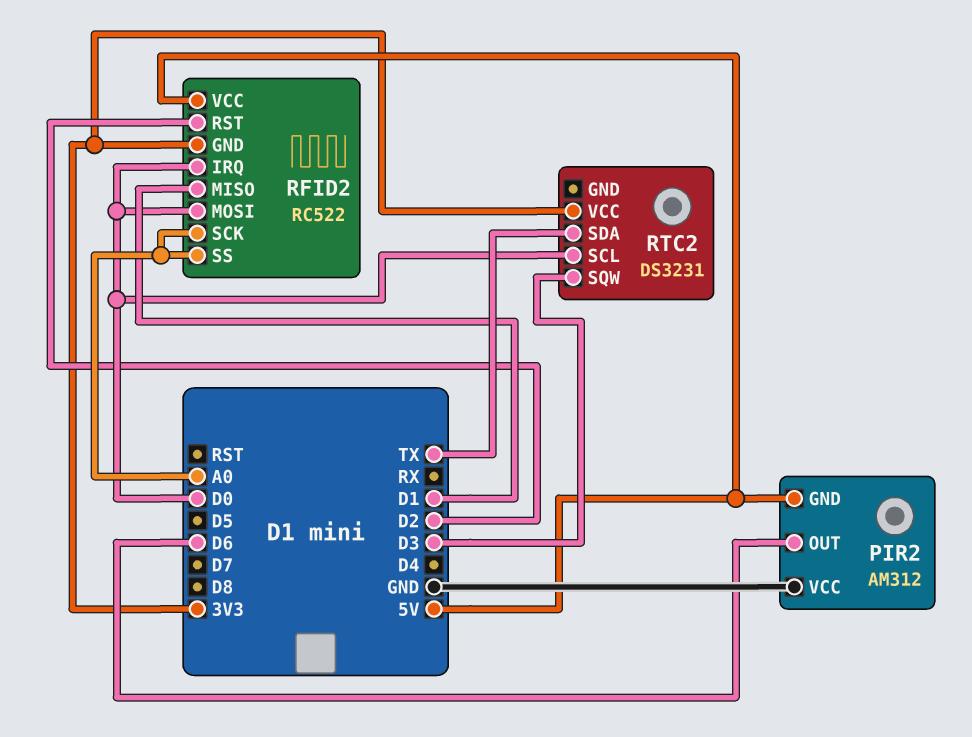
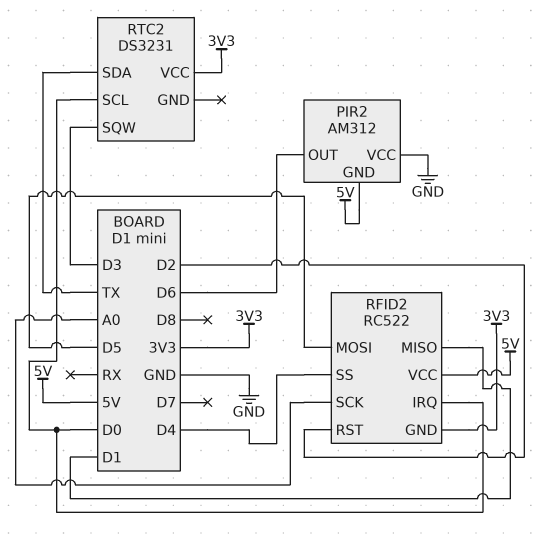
RFID2 pin MOSI: D0 -> D5
RFID2 pin SS: A0 -> D4

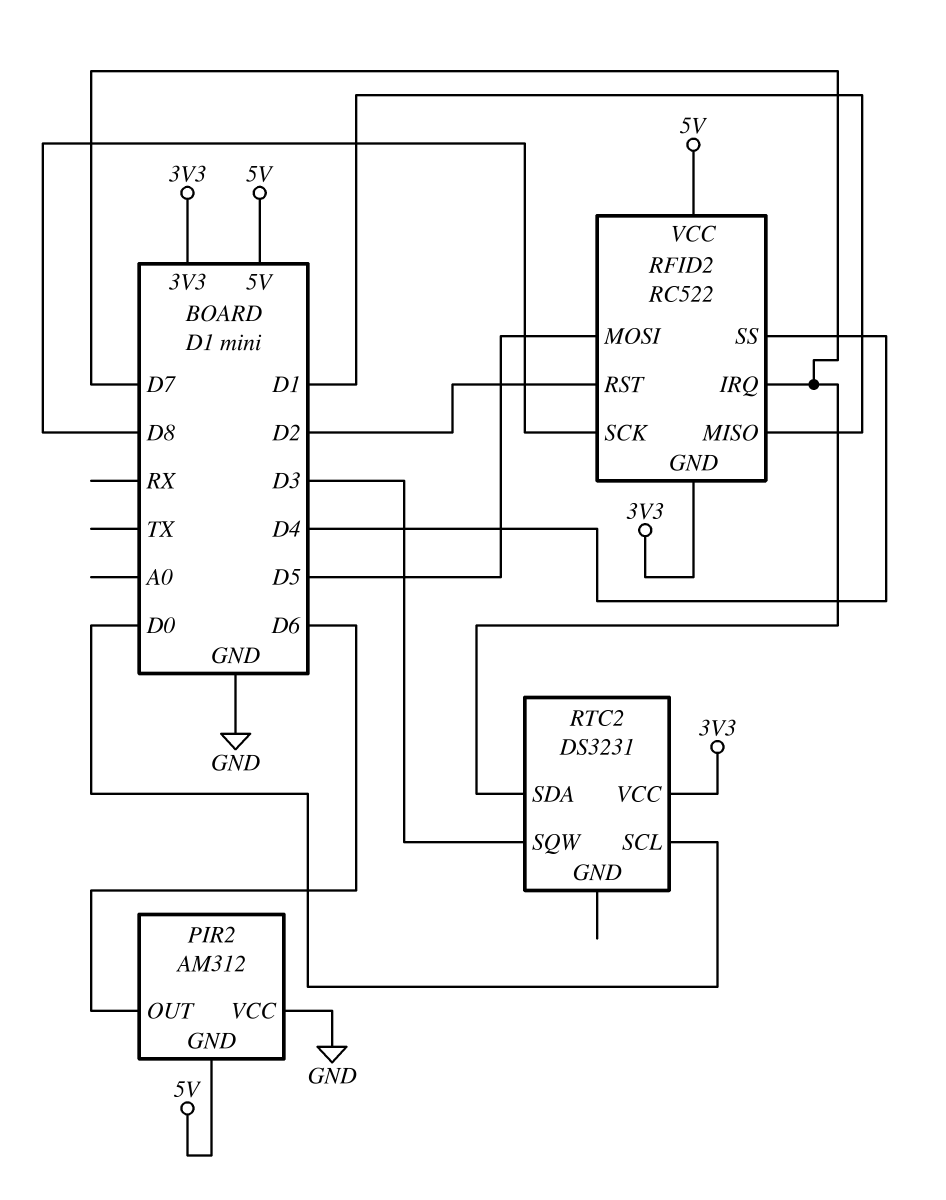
RFID2 pin IRQ: D0 -> D7
RFID2 pin SCK: A0 -> D8
RTC2 pin SDA: TX -> D7

